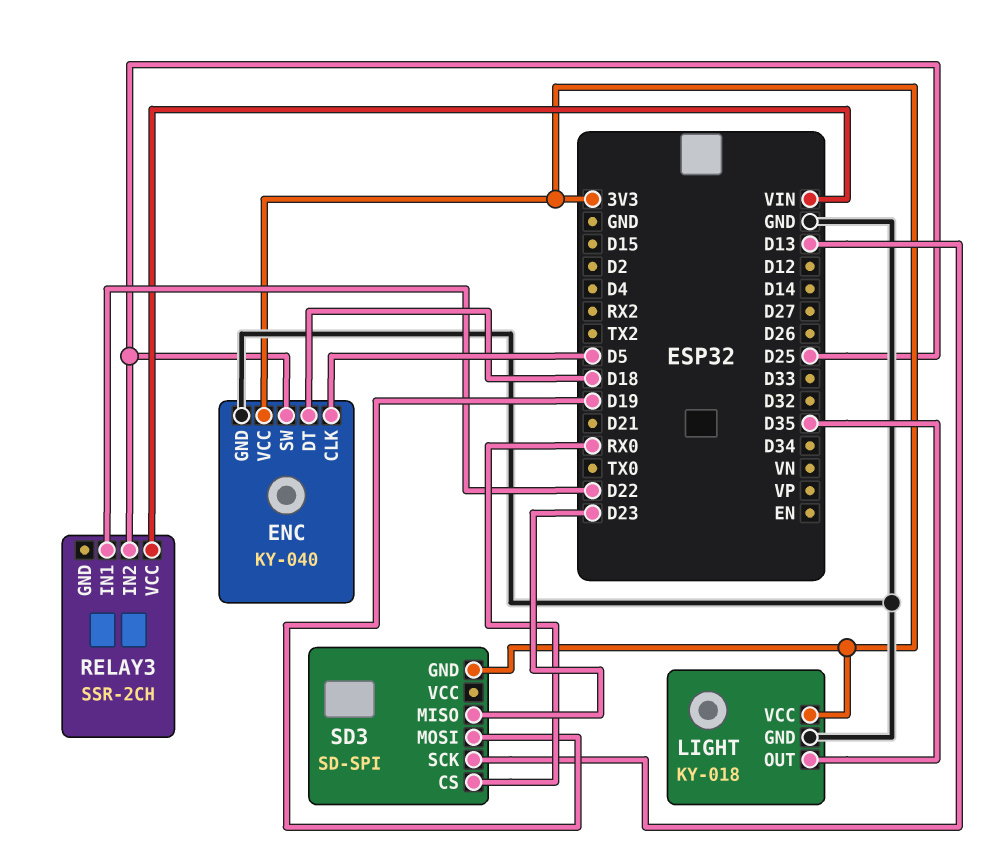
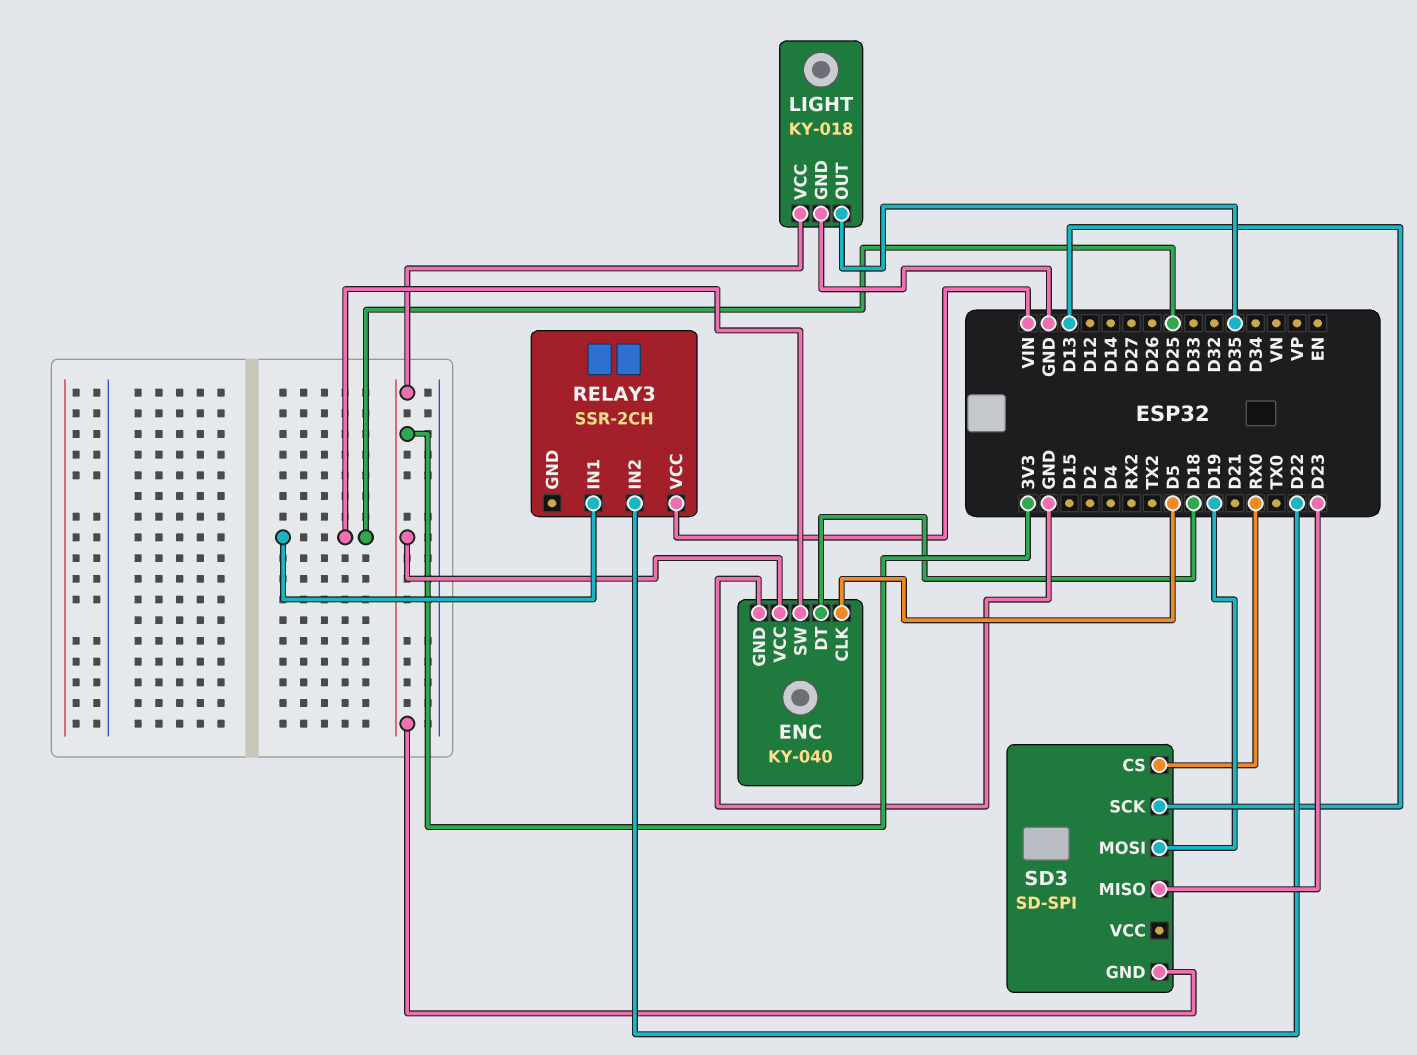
RELAY3 pin IN1: D22 -> D25
RELAY3 pin IN2: D25 -> D22

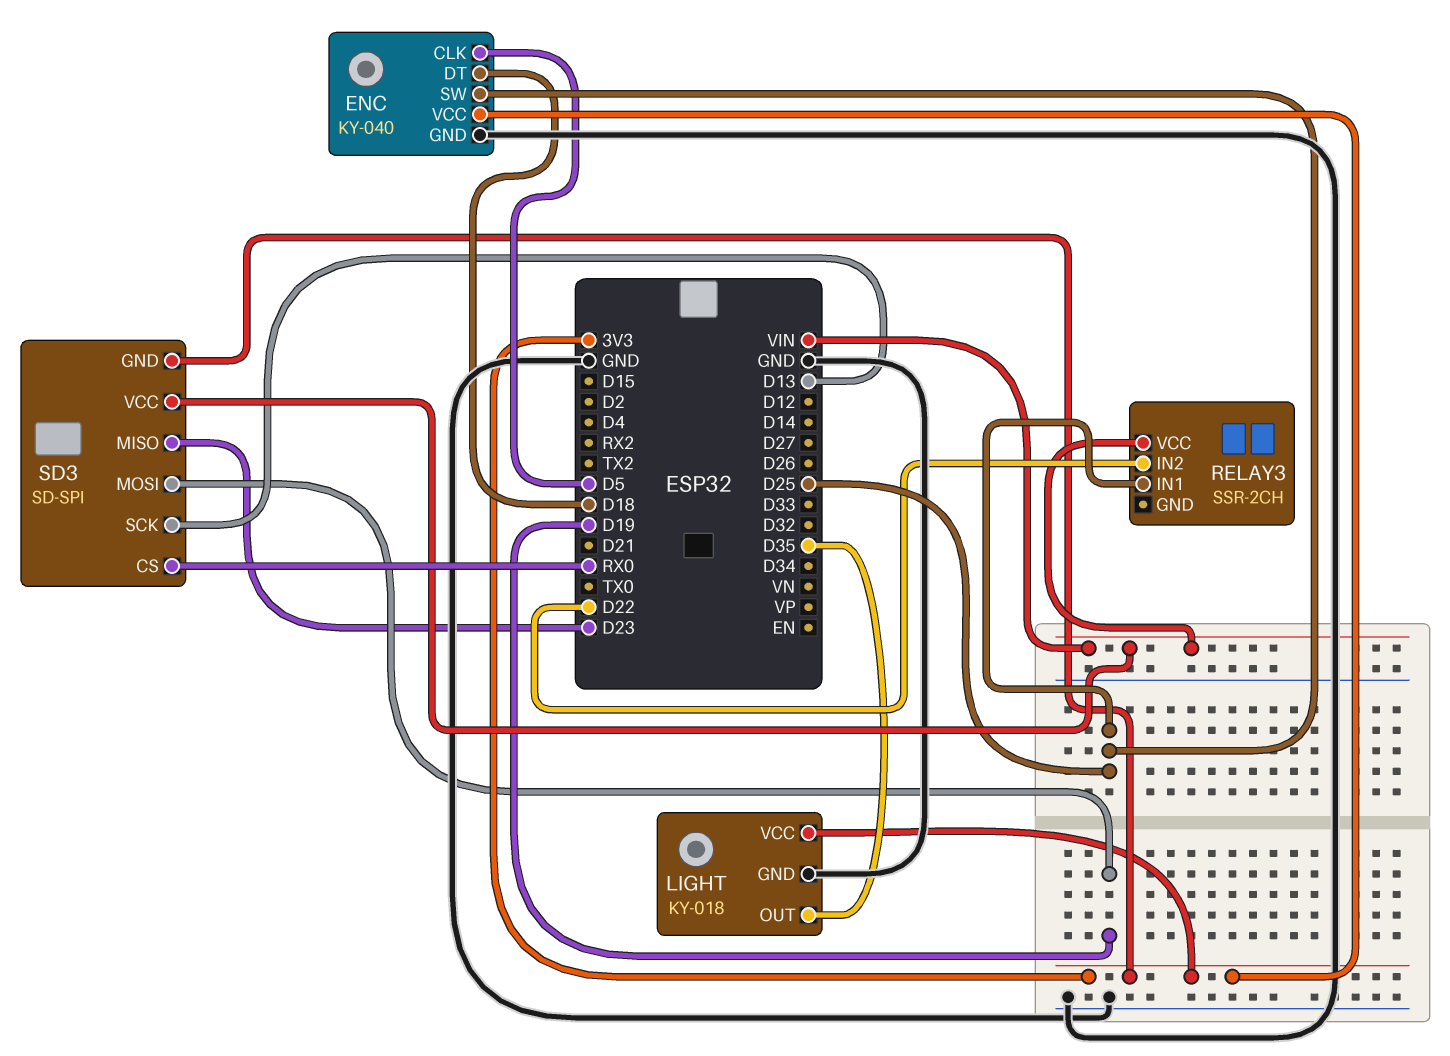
SD3 pin VCC: none -> VIN

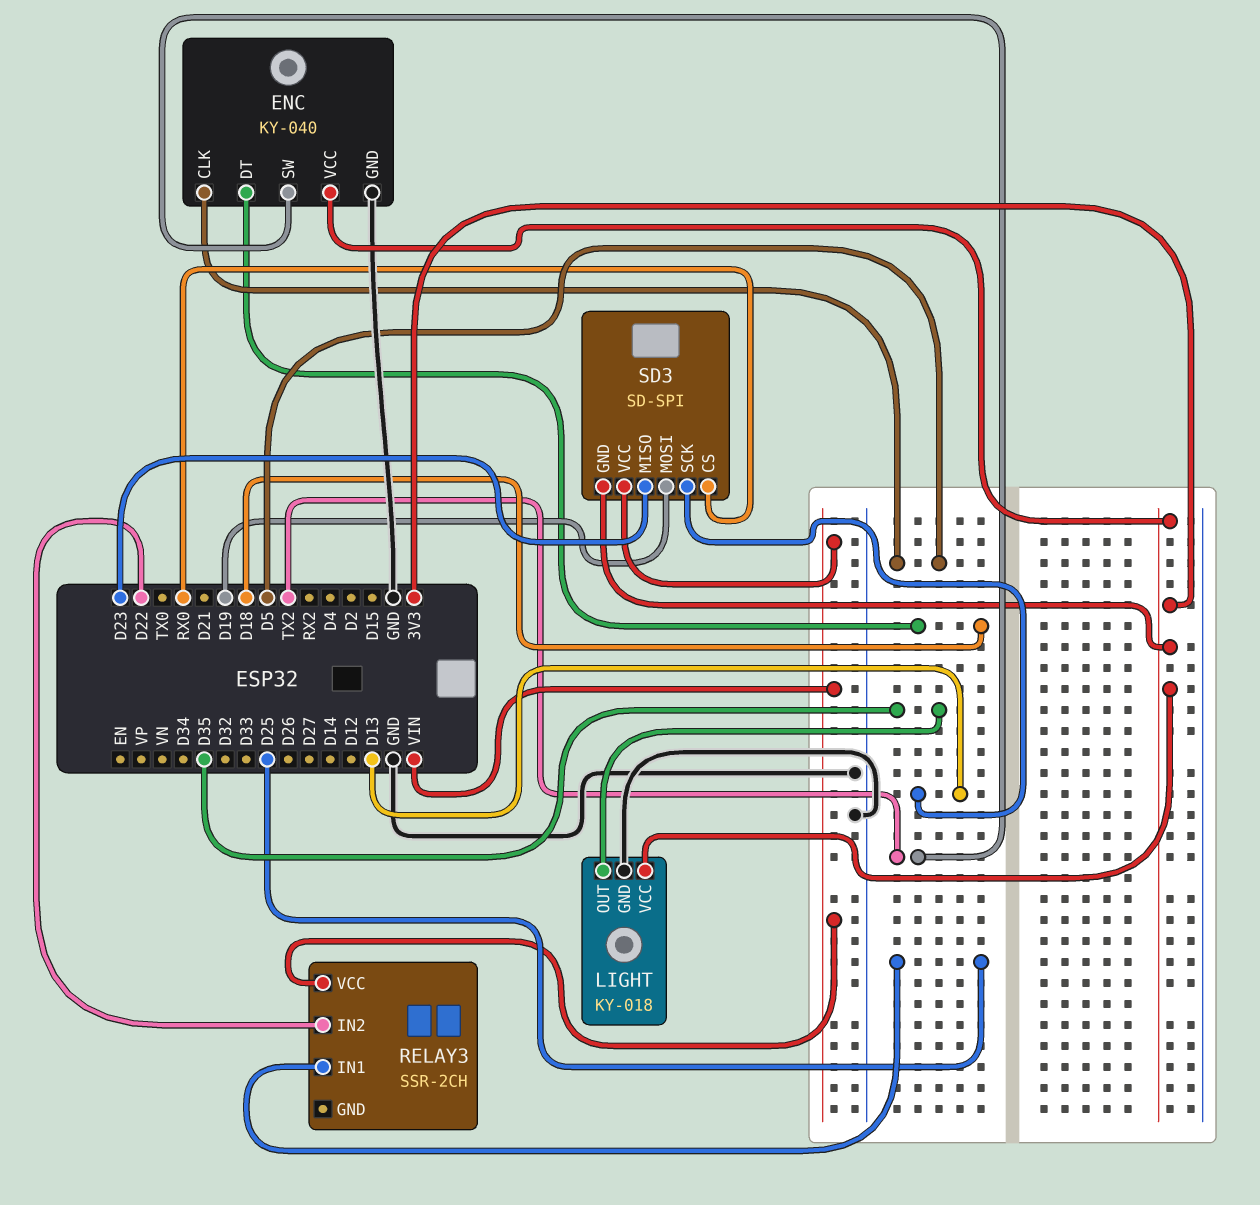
ENC pin SW: D25 -> TX2

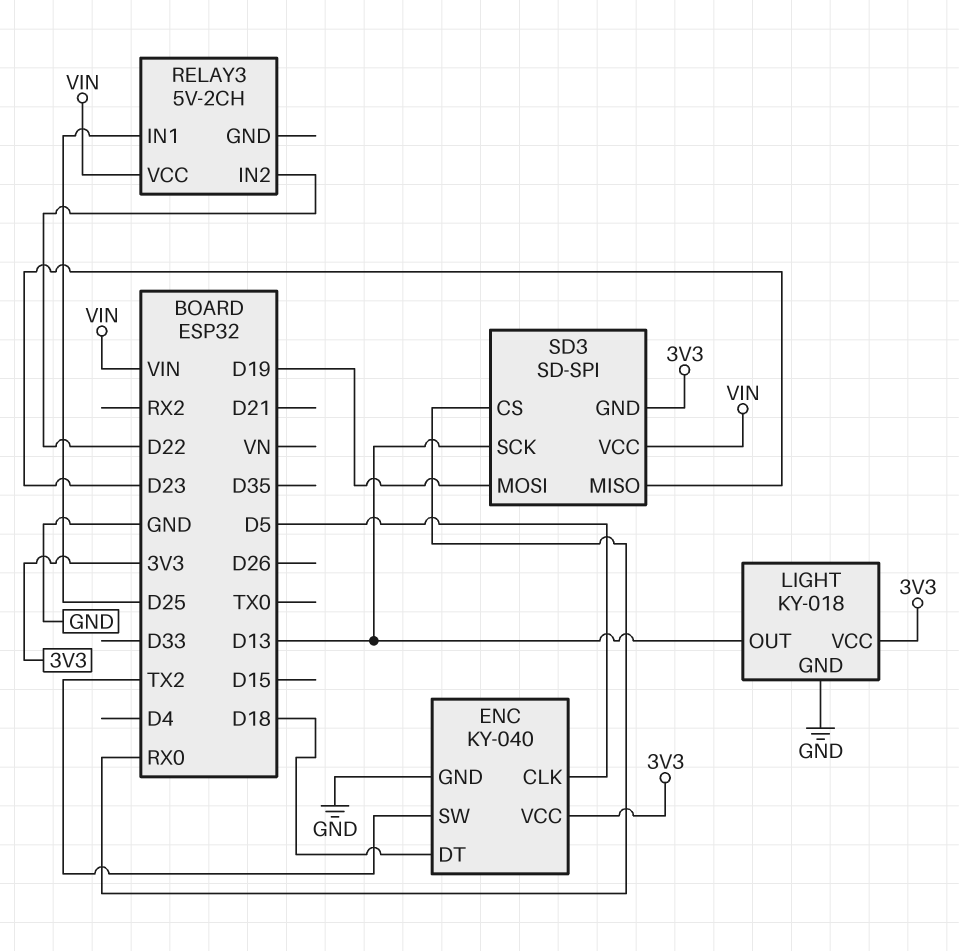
LIGHT pin OUT: D35 -> D13
RELAY3: SSR-2CH -> 5V-2CH

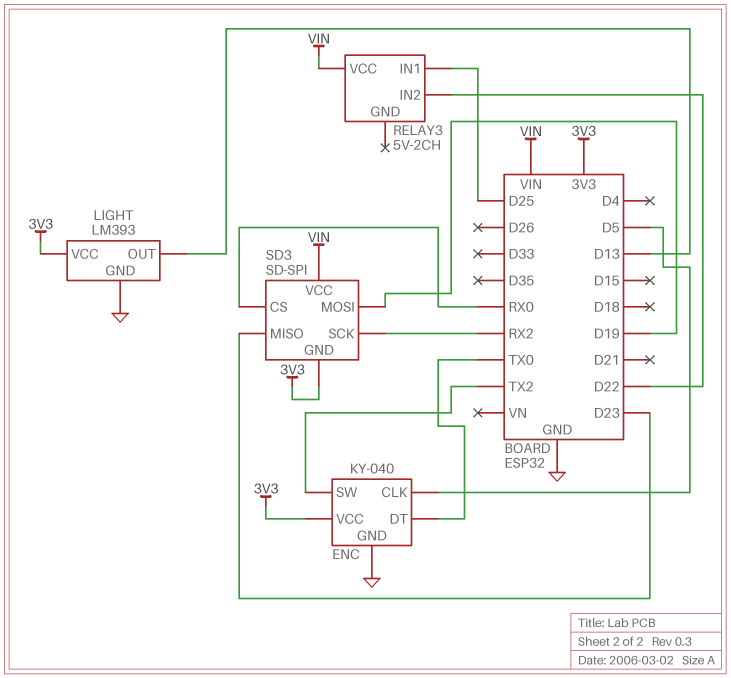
ENC pin DT: D18 -> TX0
LIGHT: KY-018 -> LM393
SD3 pin SCK: D13 -> RX2

